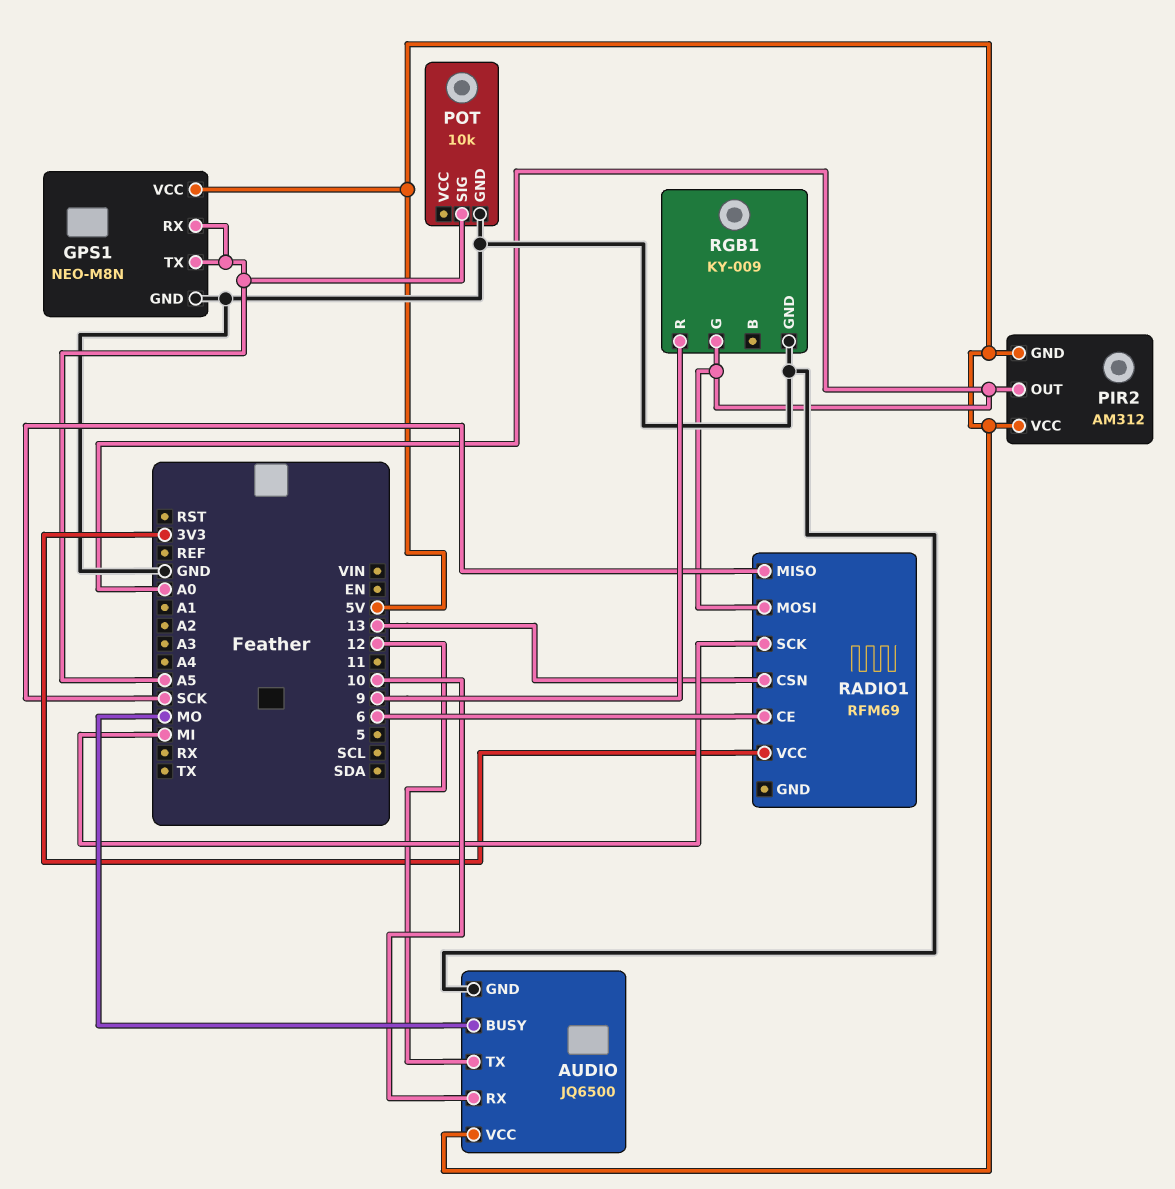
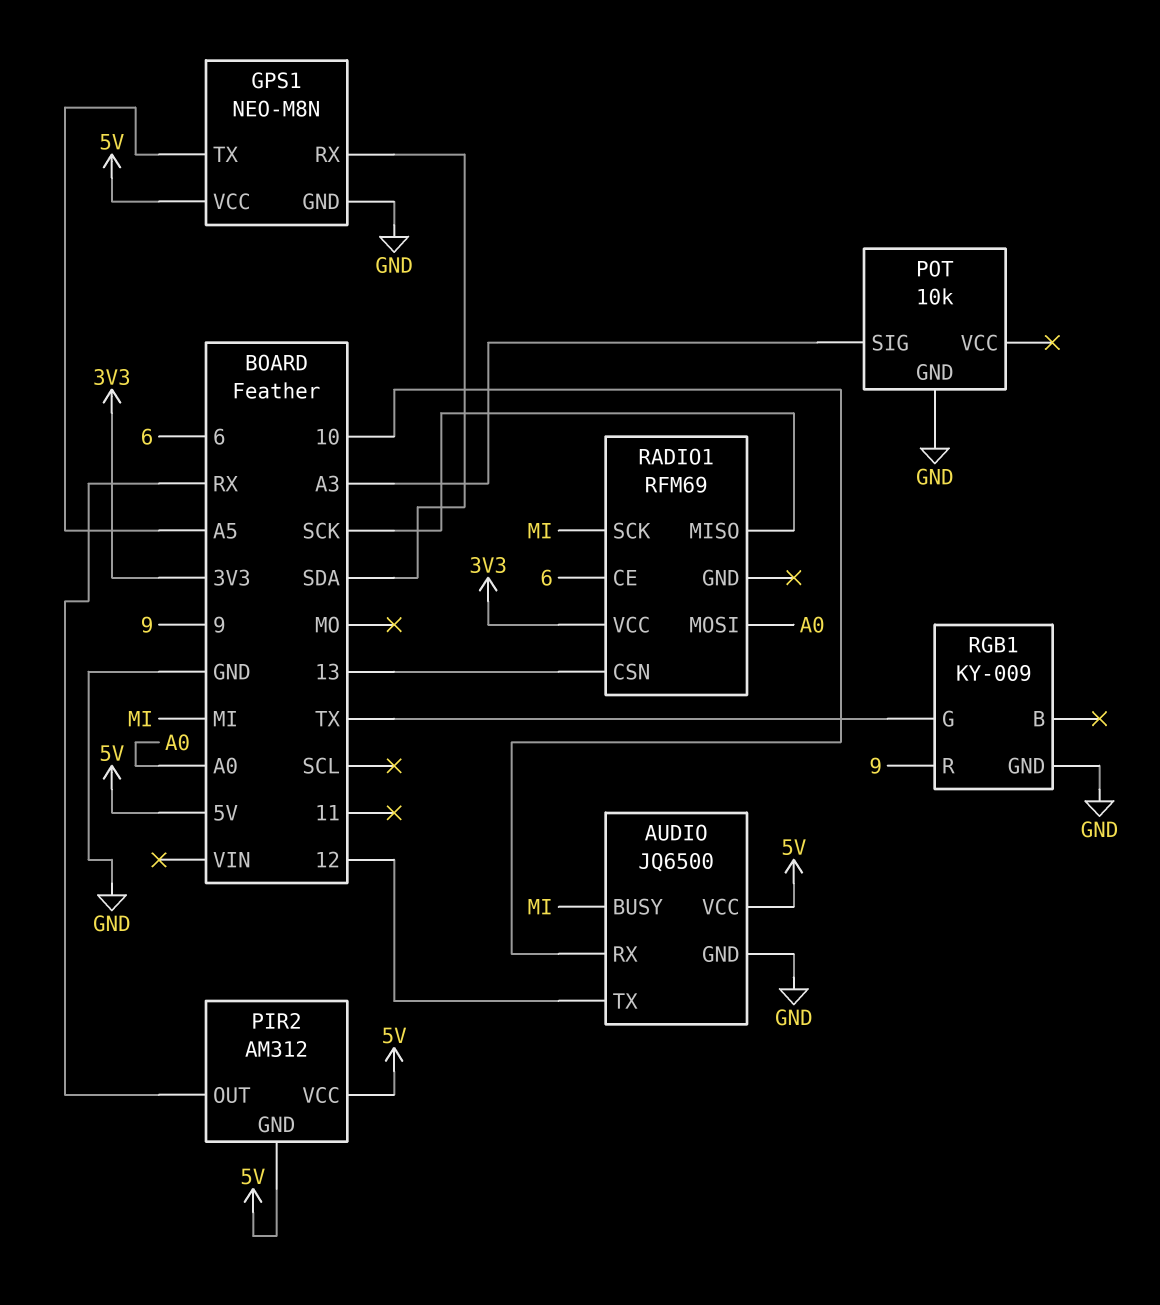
AUDIO pin BUSY: MO -> MI
GPS1 pin RX: A5 -> SDA
PIR2 pin OUT: A0 -> RX
POT pin SIG: A5 -> A3
RGB1 pin G: A0 -> TX

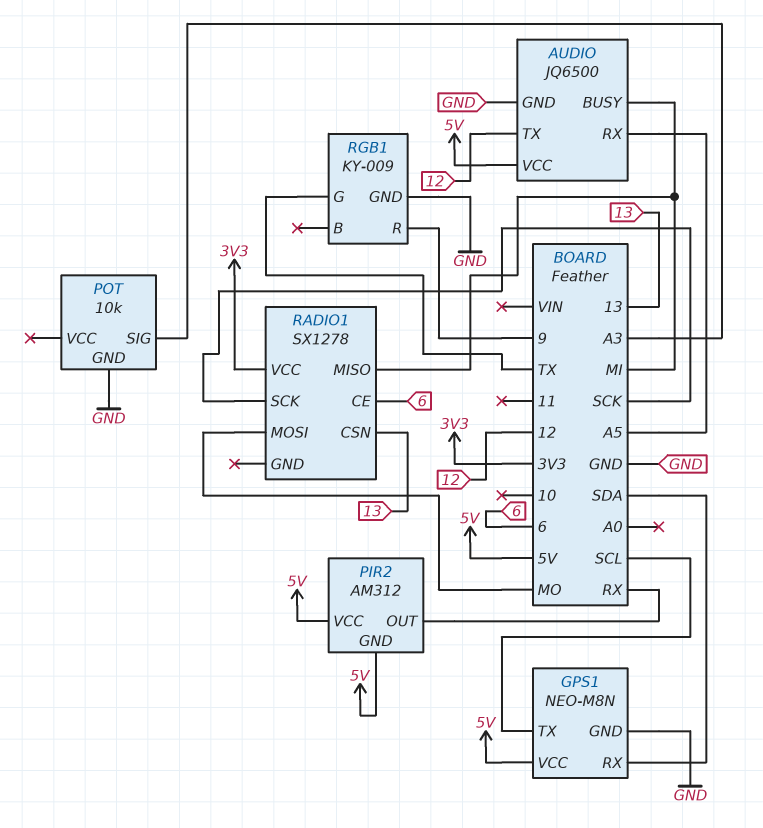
AUDIO pin RX: 10 -> A5
GPS1 pin TX: A5 -> SCL
RADIO1: RFM69 -> SX1278
RADIO1 pin MISO: SCK -> MI
RADIO1 pin MOSI: A0 -> MO
RADIO1 pin SCK: MI -> SCK

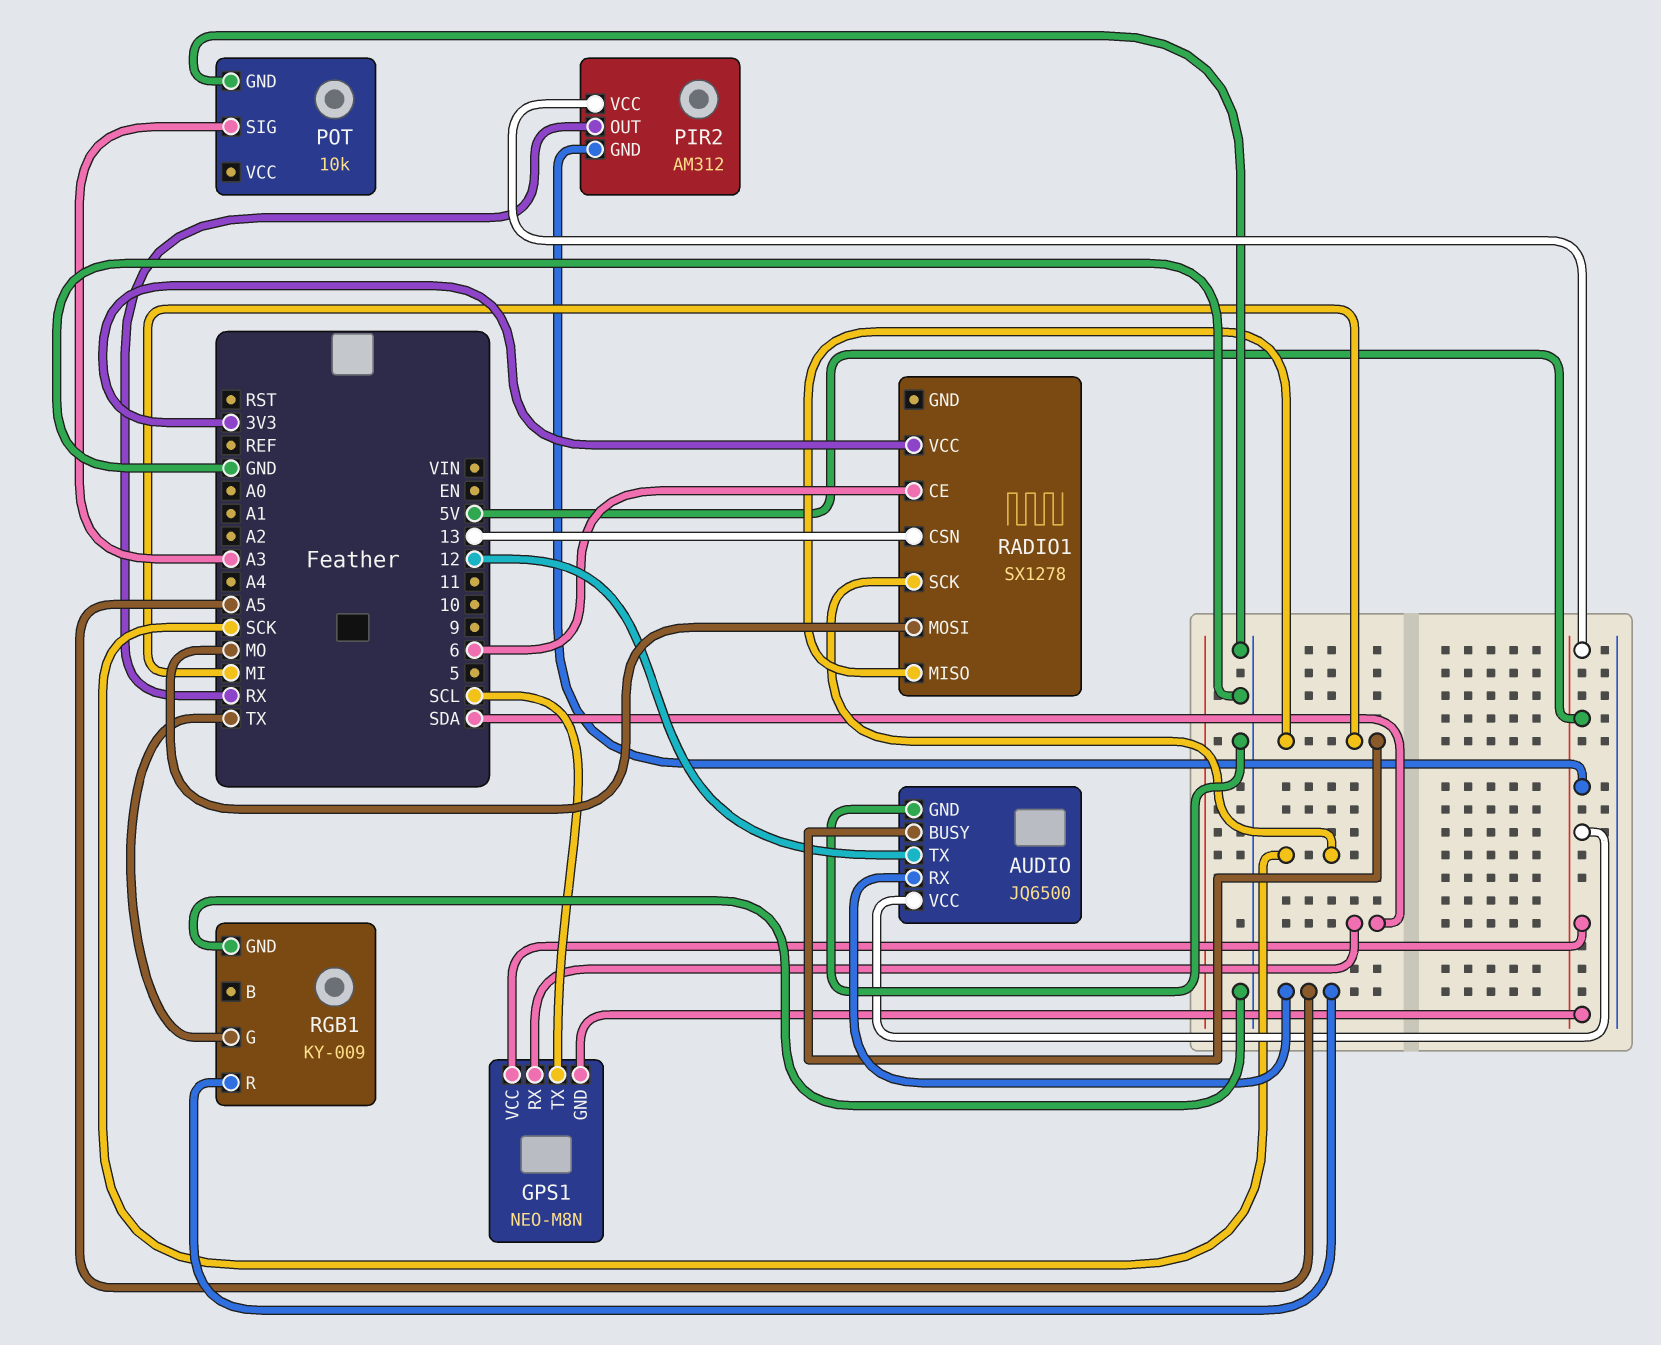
GPS1 pin GND: GND -> 5V
RGB1 pin R: 9 -> A5

